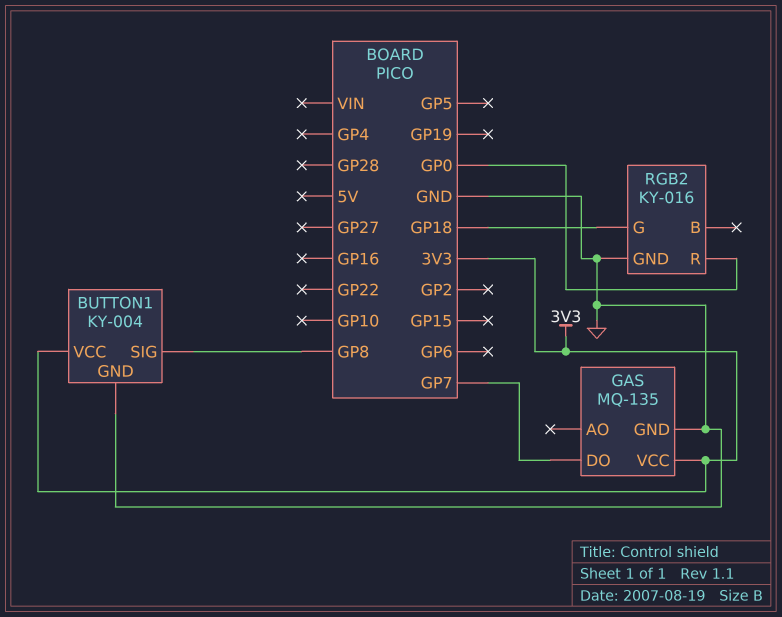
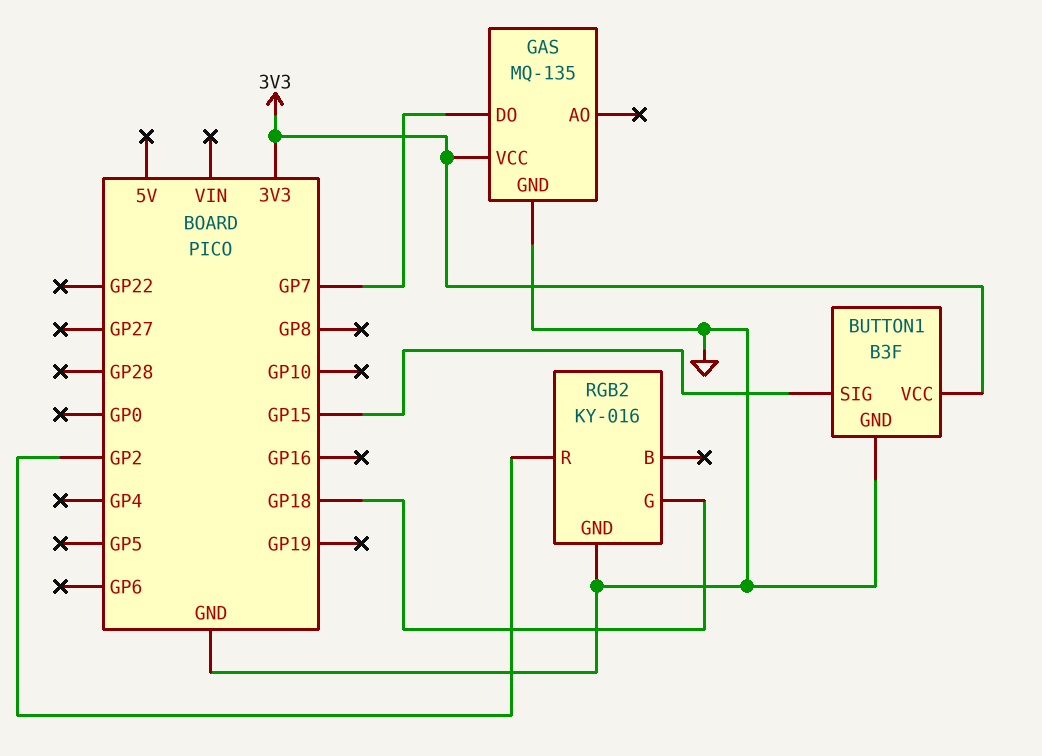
BUTTON1: KY-004 -> B3F
BUTTON1 pin SIG: GP8 -> GP15
RGB2 pin R: GP0 -> GP2

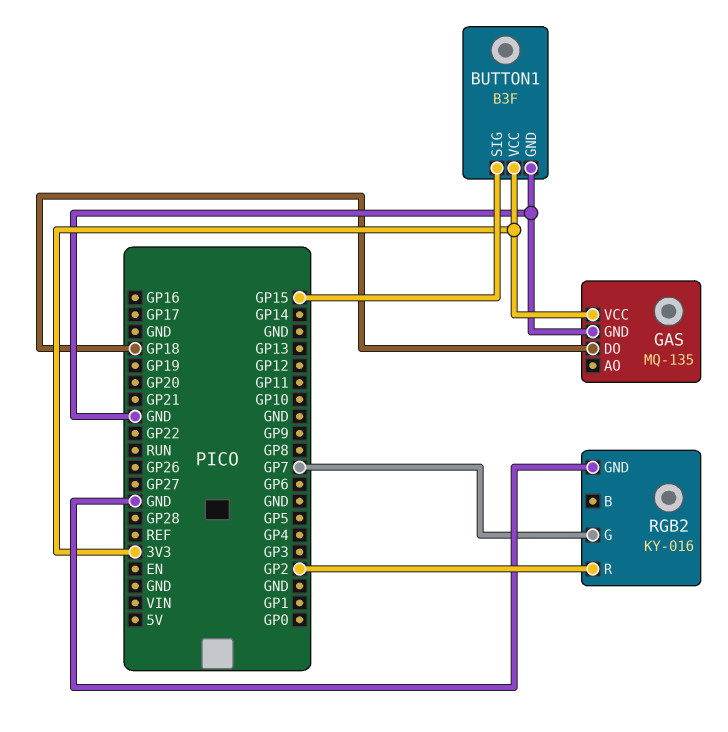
GAS pin DO: GP7 -> GP18
RGB2 pin G: GP18 -> GP7

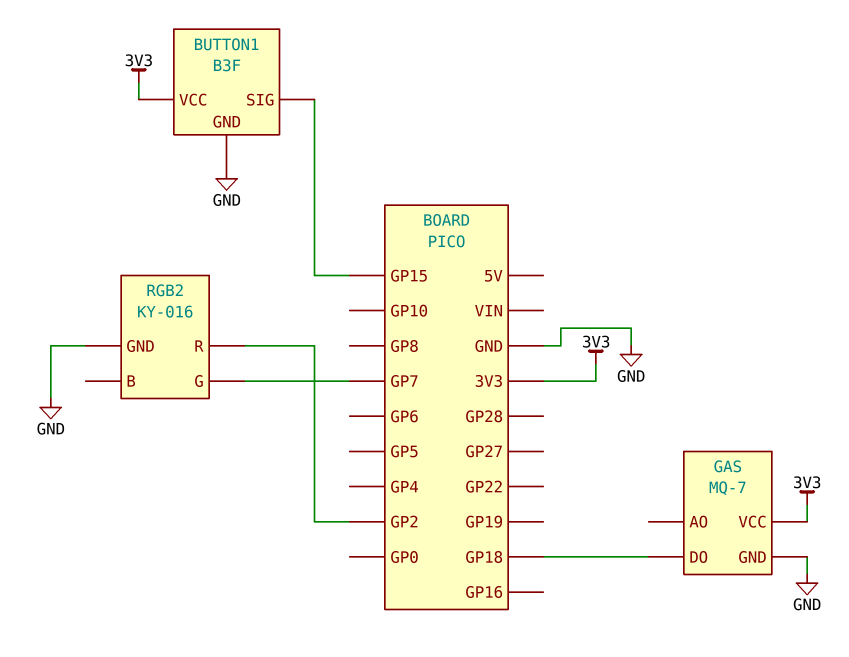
GAS: MQ-135 -> MQ-7

